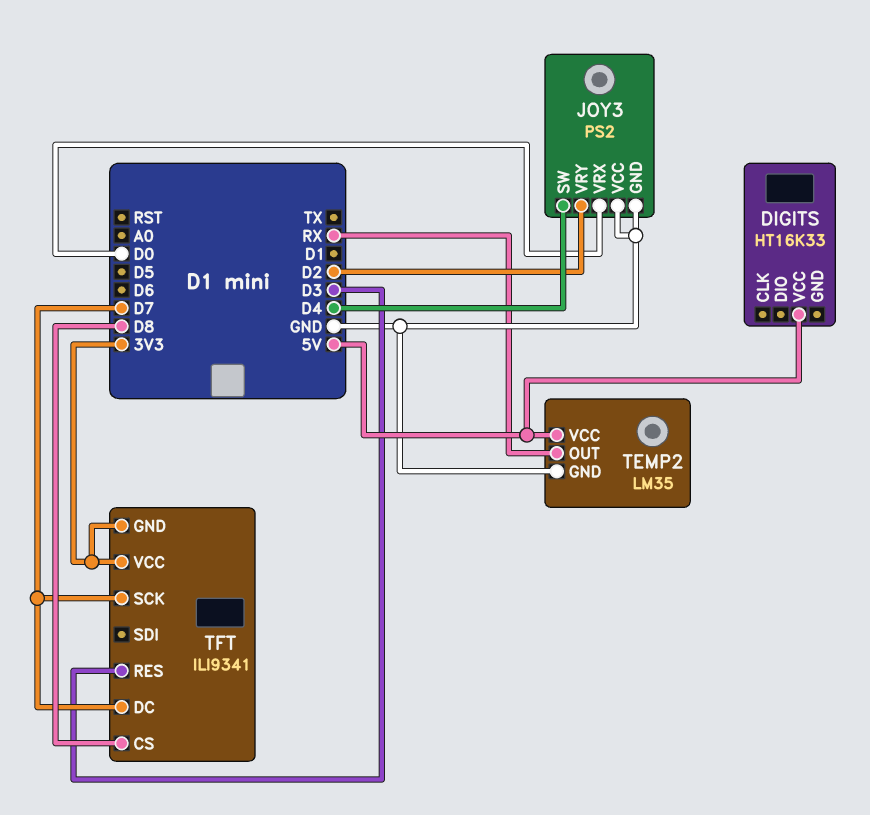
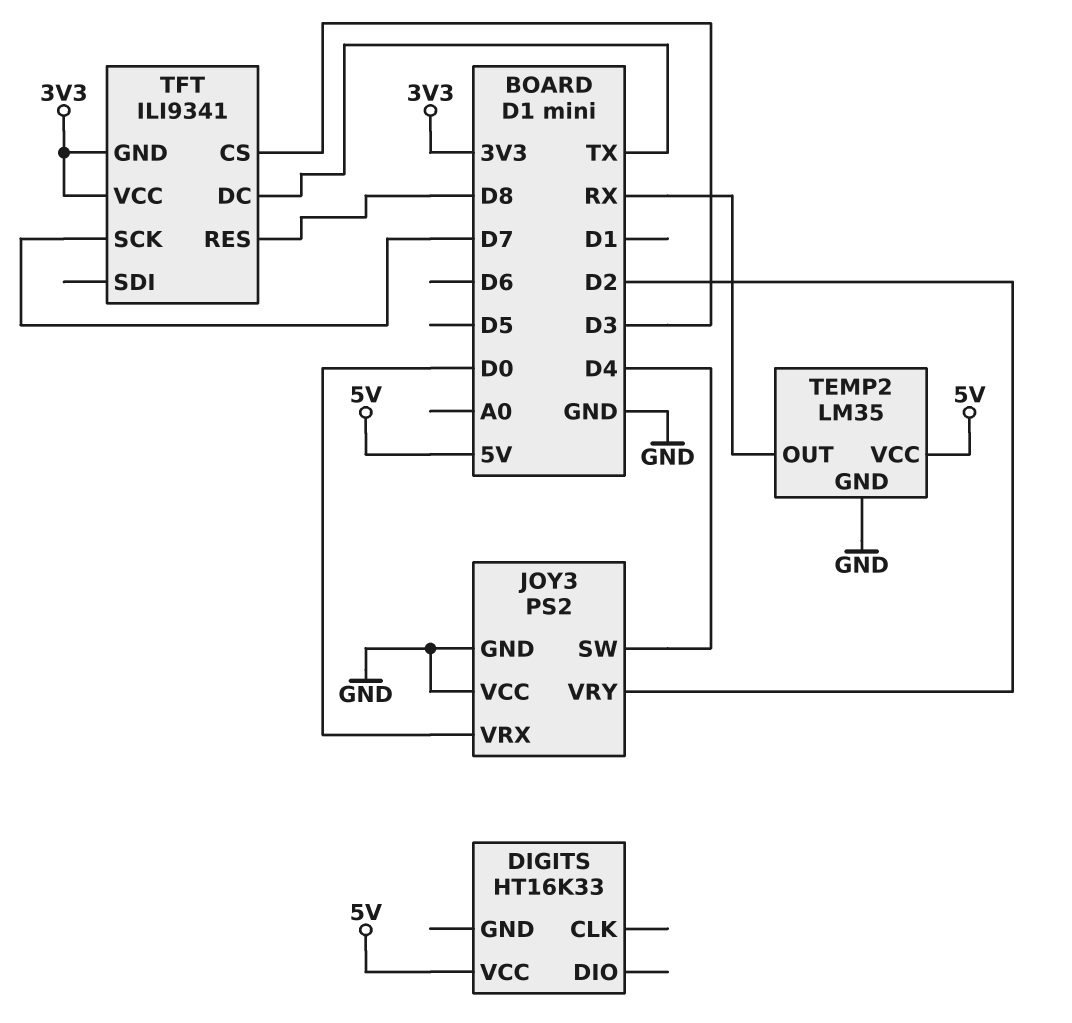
TFT pin CS: D8 -> D3
TFT pin DC: D7 -> TX
TFT pin RES: D3 -> D8

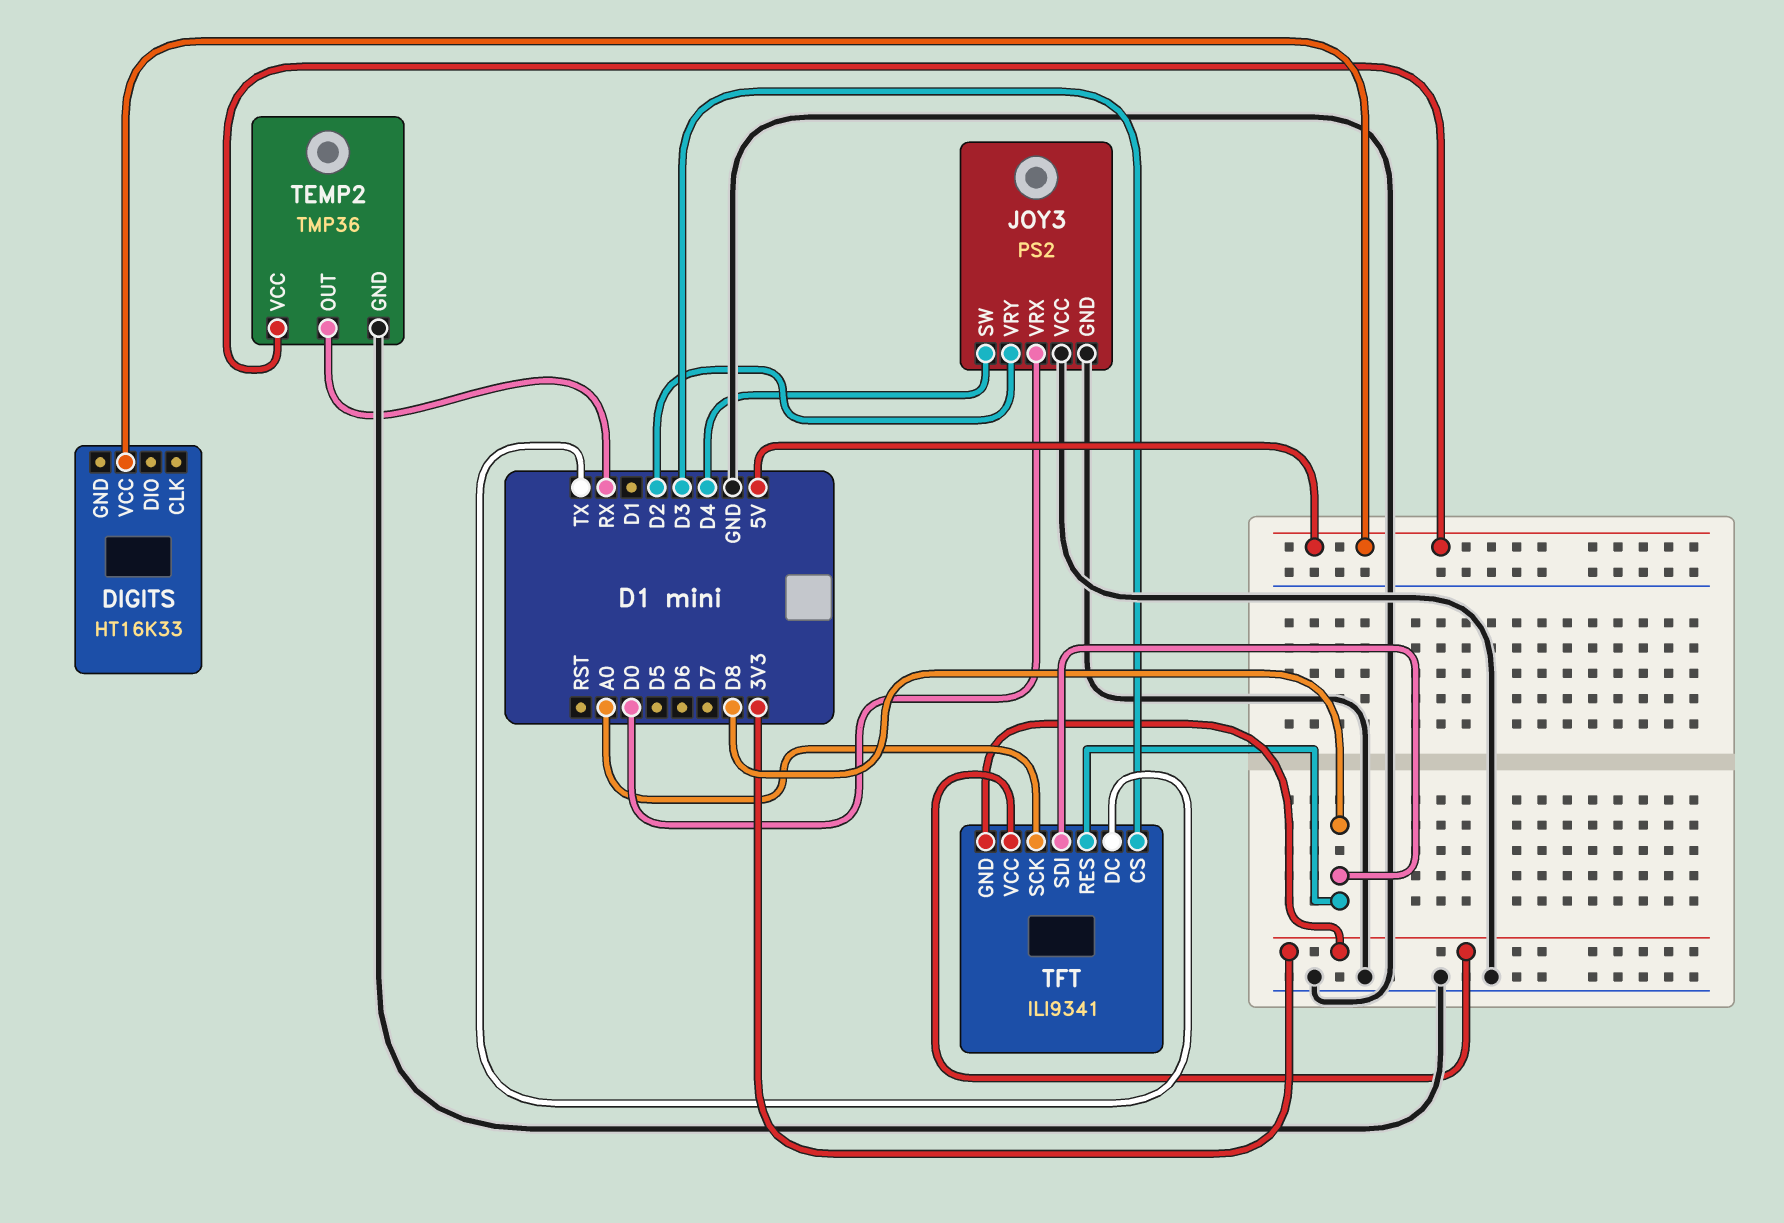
TEMP2: LM35 -> TMP36
TFT pin SCK: D7 -> A0
TFT pin SDI: none -> D8

